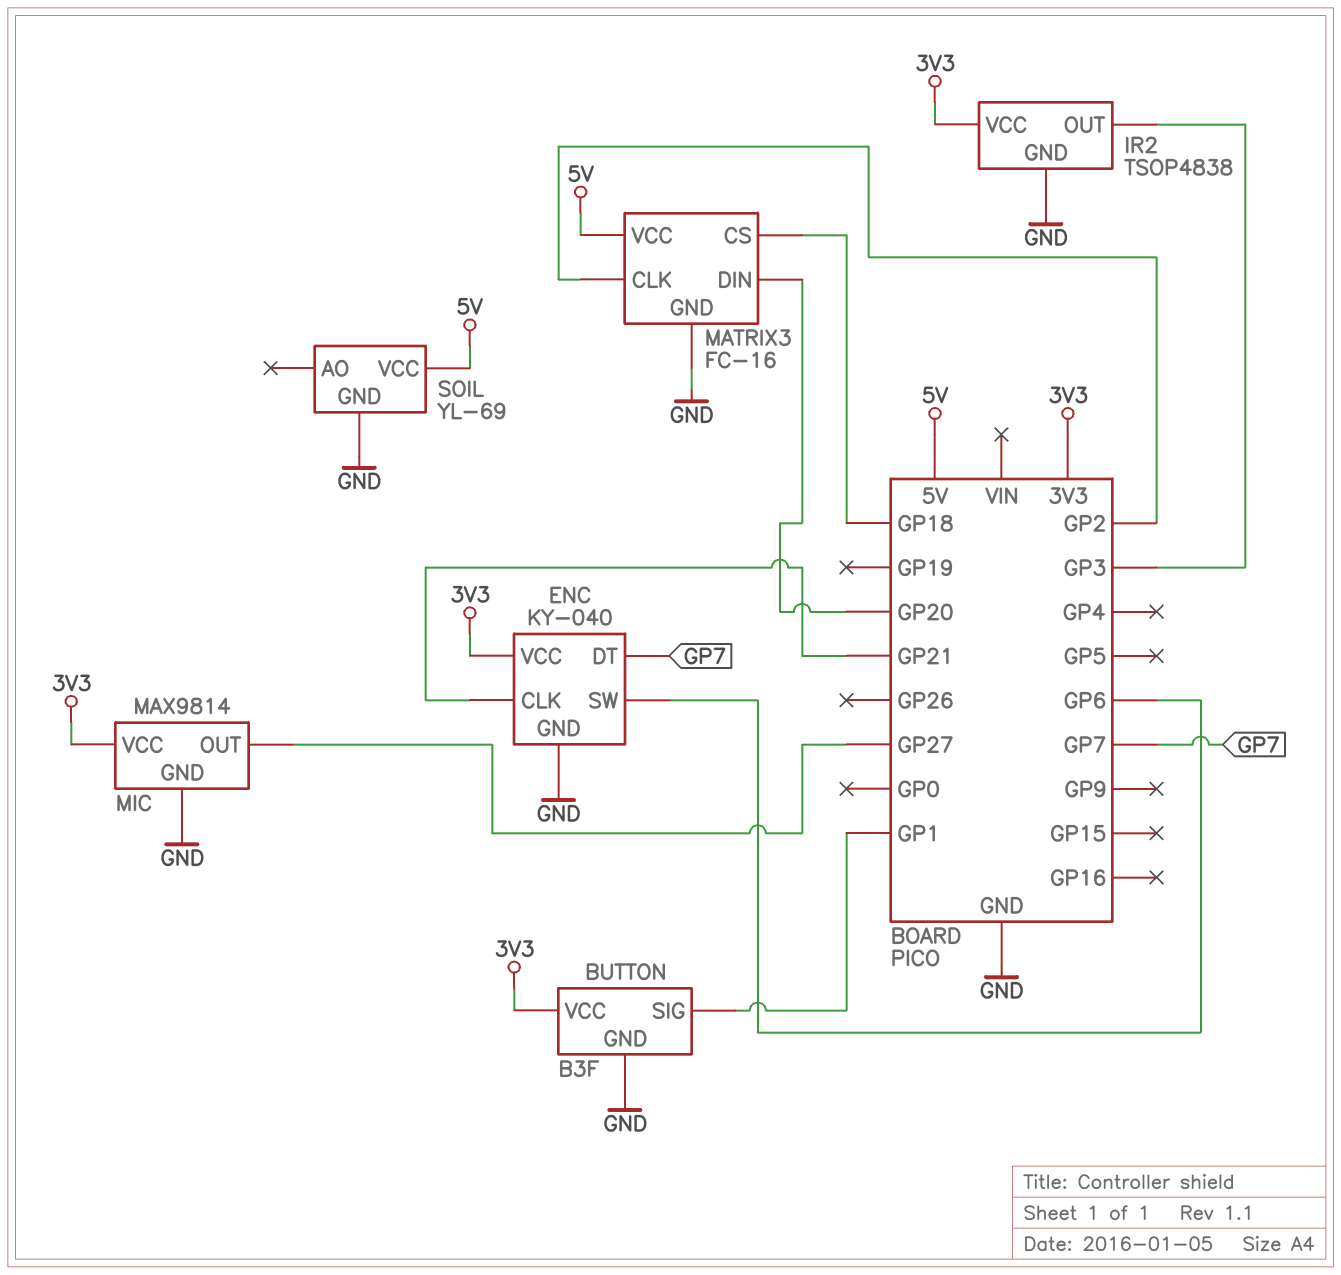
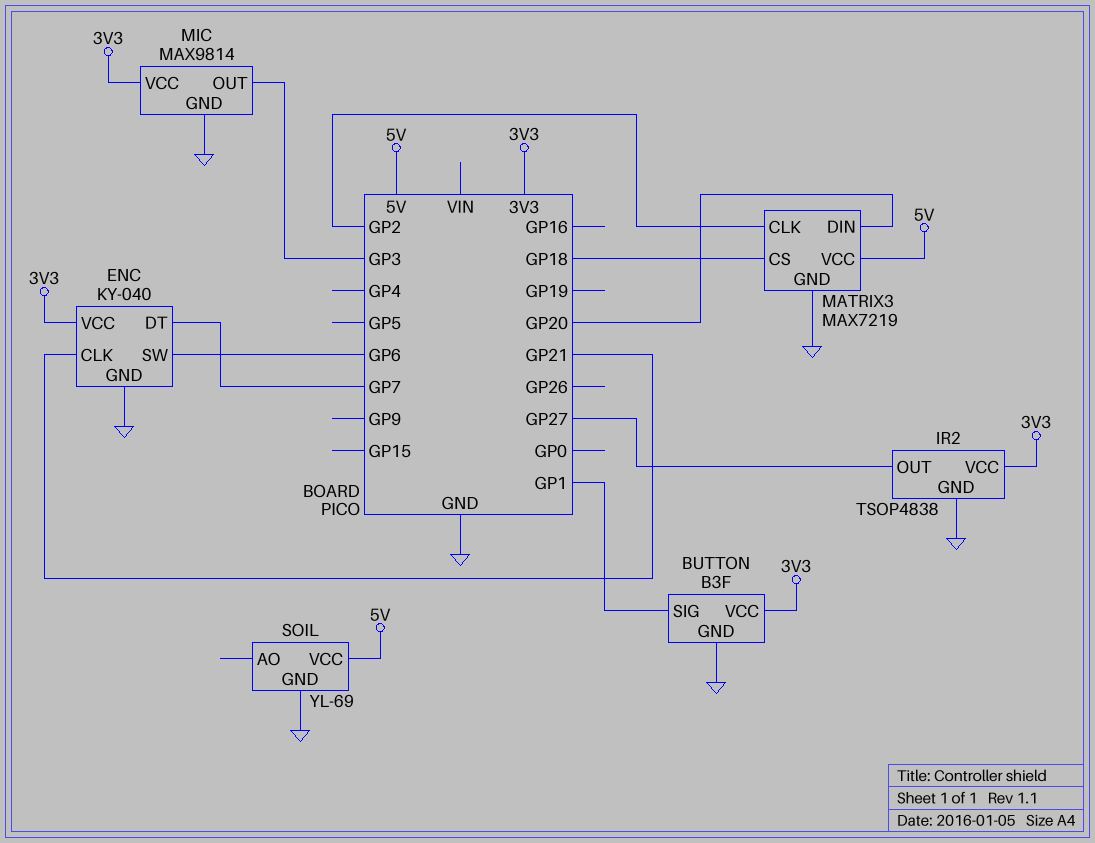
IR2 pin OUT: GP3 -> GP27
MATRIX3: FC-16 -> MAX7219
MIC pin OUT: GP27 -> GP3

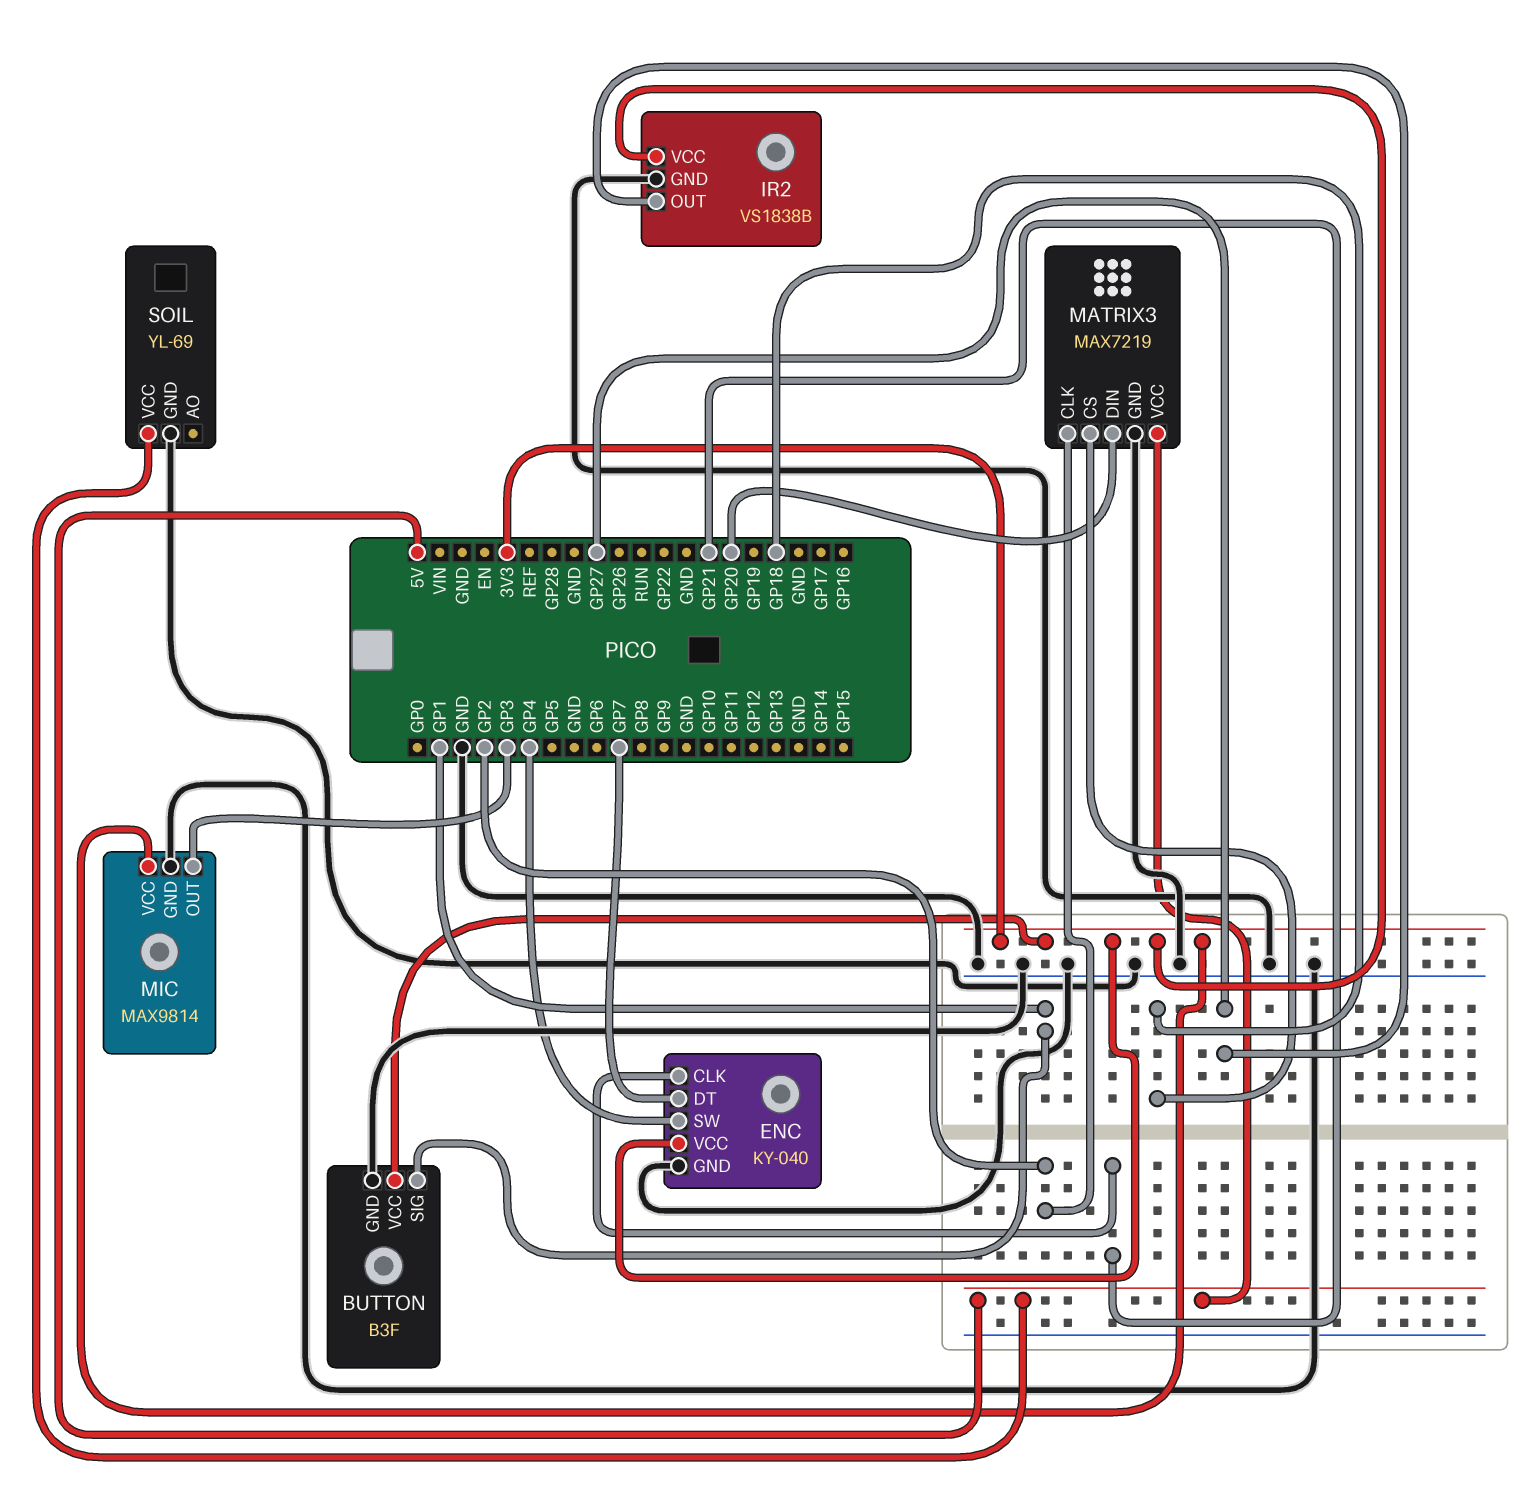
ENC pin SW: GP6 -> GP4
IR2: TSOP4838 -> VS1838B

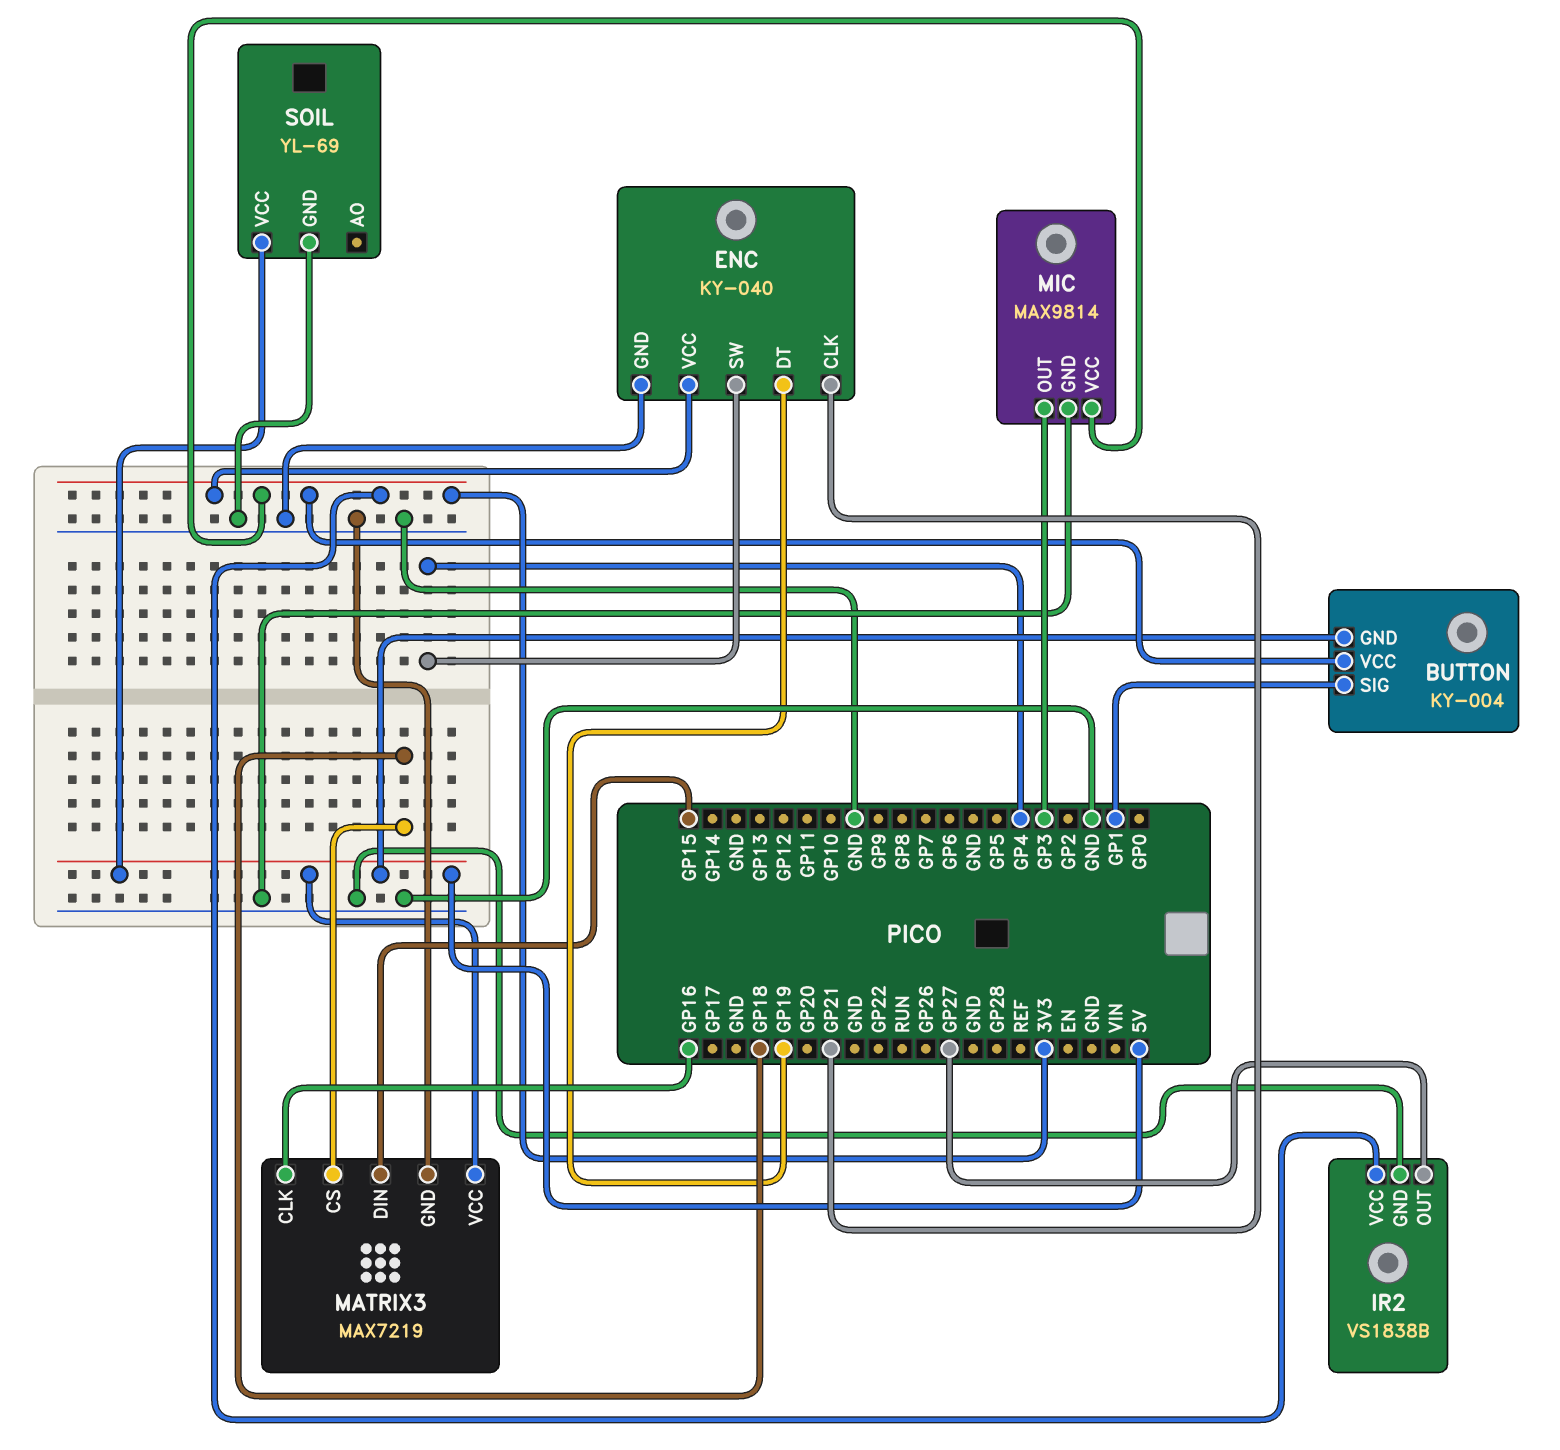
BUTTON: B3F -> KY-004
BUTTON pin GND: GND -> 5V
ENC pin DT: GP7 -> GP19
MATRIX3 pin CLK: GP2 -> GP16
MATRIX3 pin DIN: GP20 -> GP15

